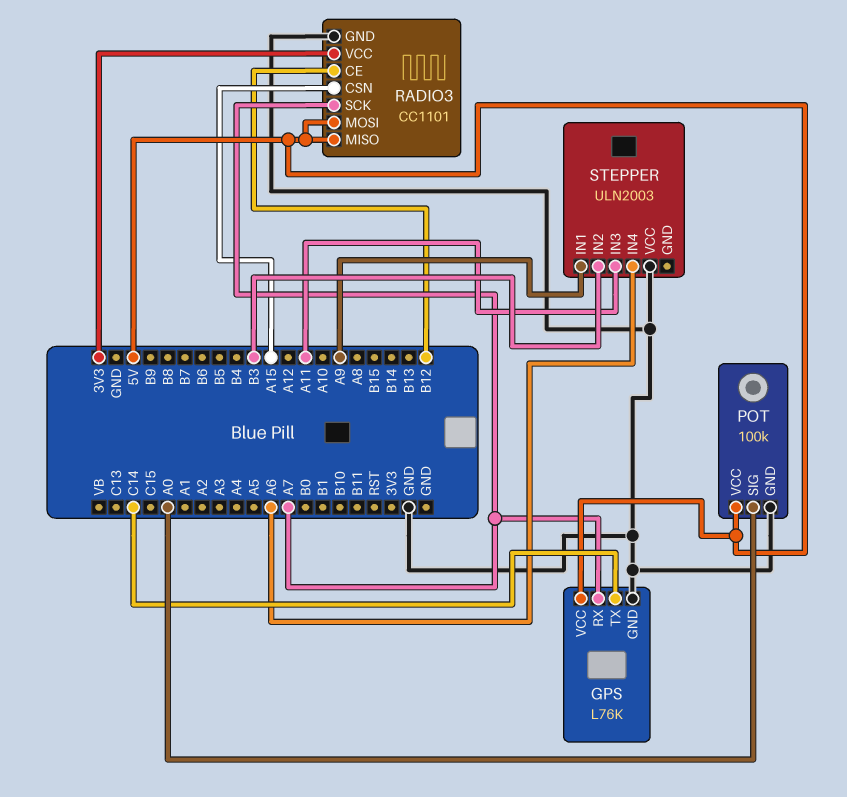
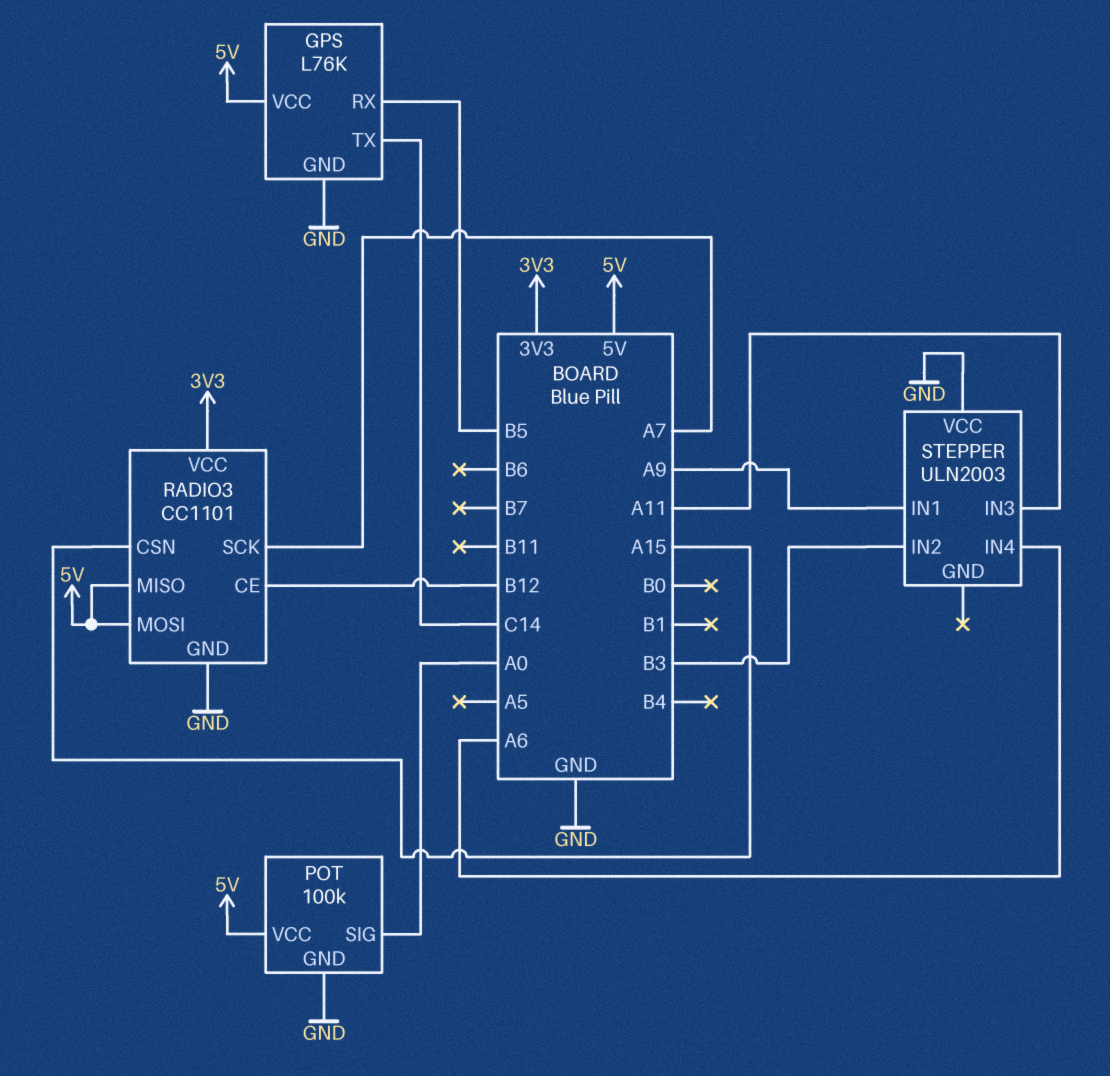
GPS pin RX: A7 -> B5

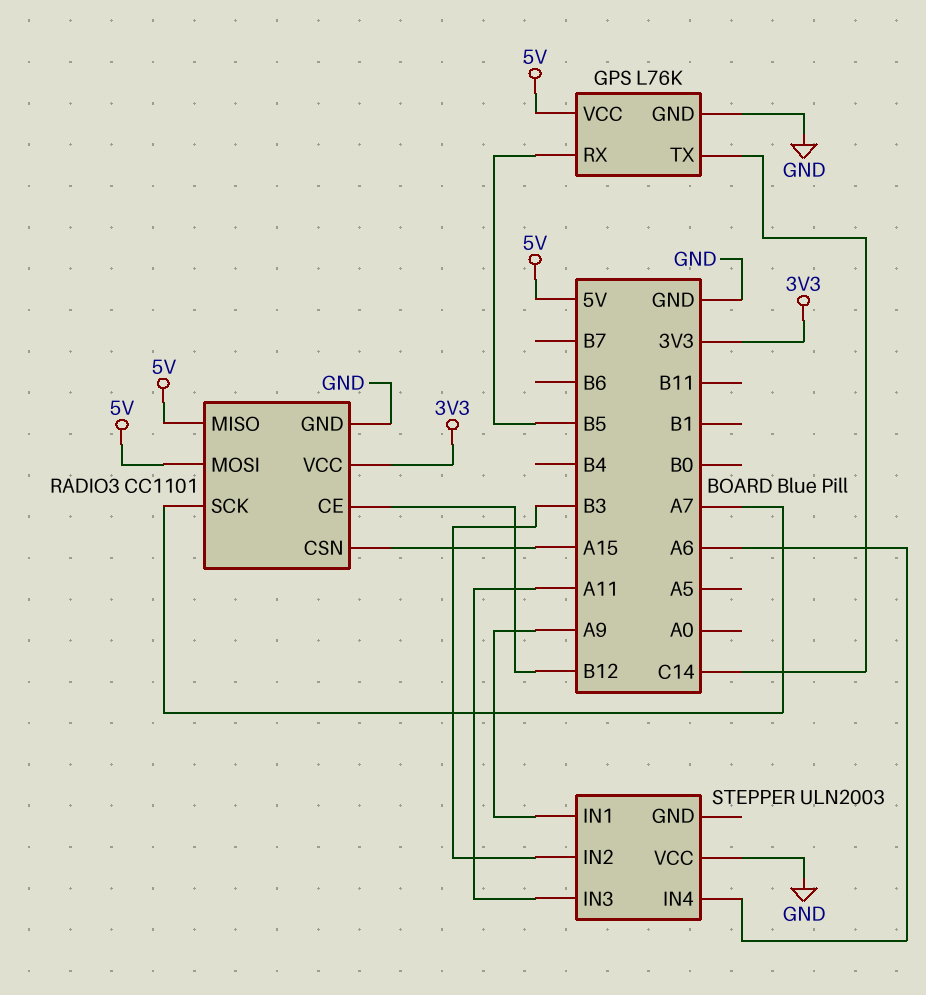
POT: 100k -> none
POT pin GND: GND -> none
POT pin SIG: A0 -> none
POT pin VCC: 5V -> none

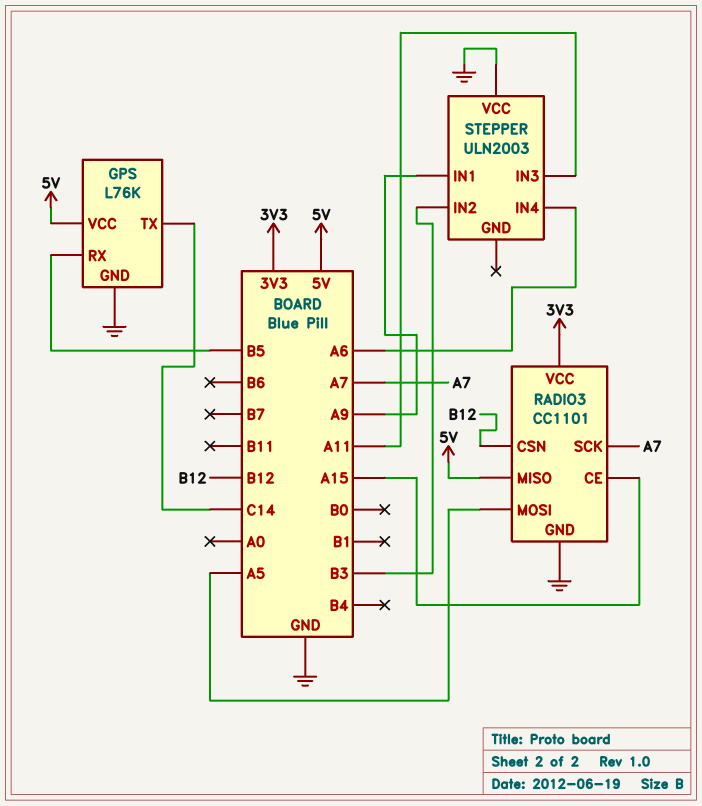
RADIO3 pin CE: B12 -> A15
RADIO3 pin CSN: A15 -> B12
RADIO3 pin MOSI: 5V -> A5

